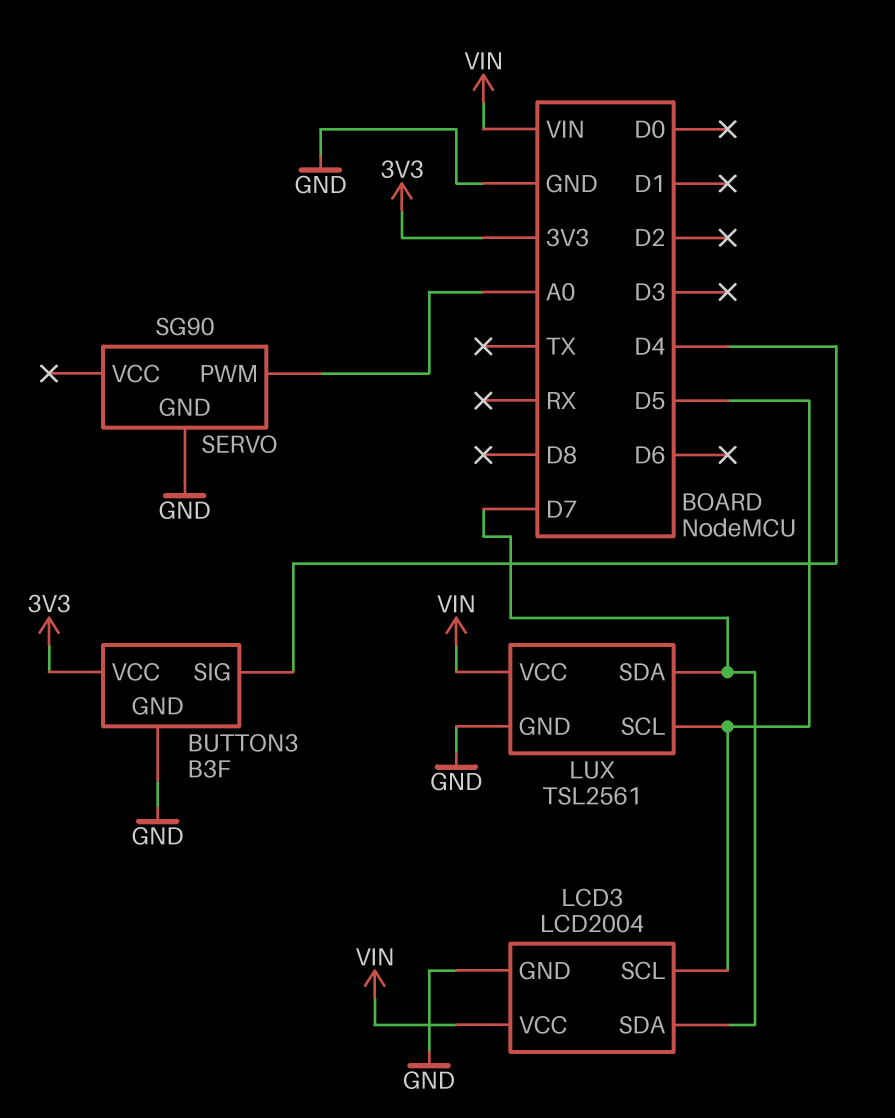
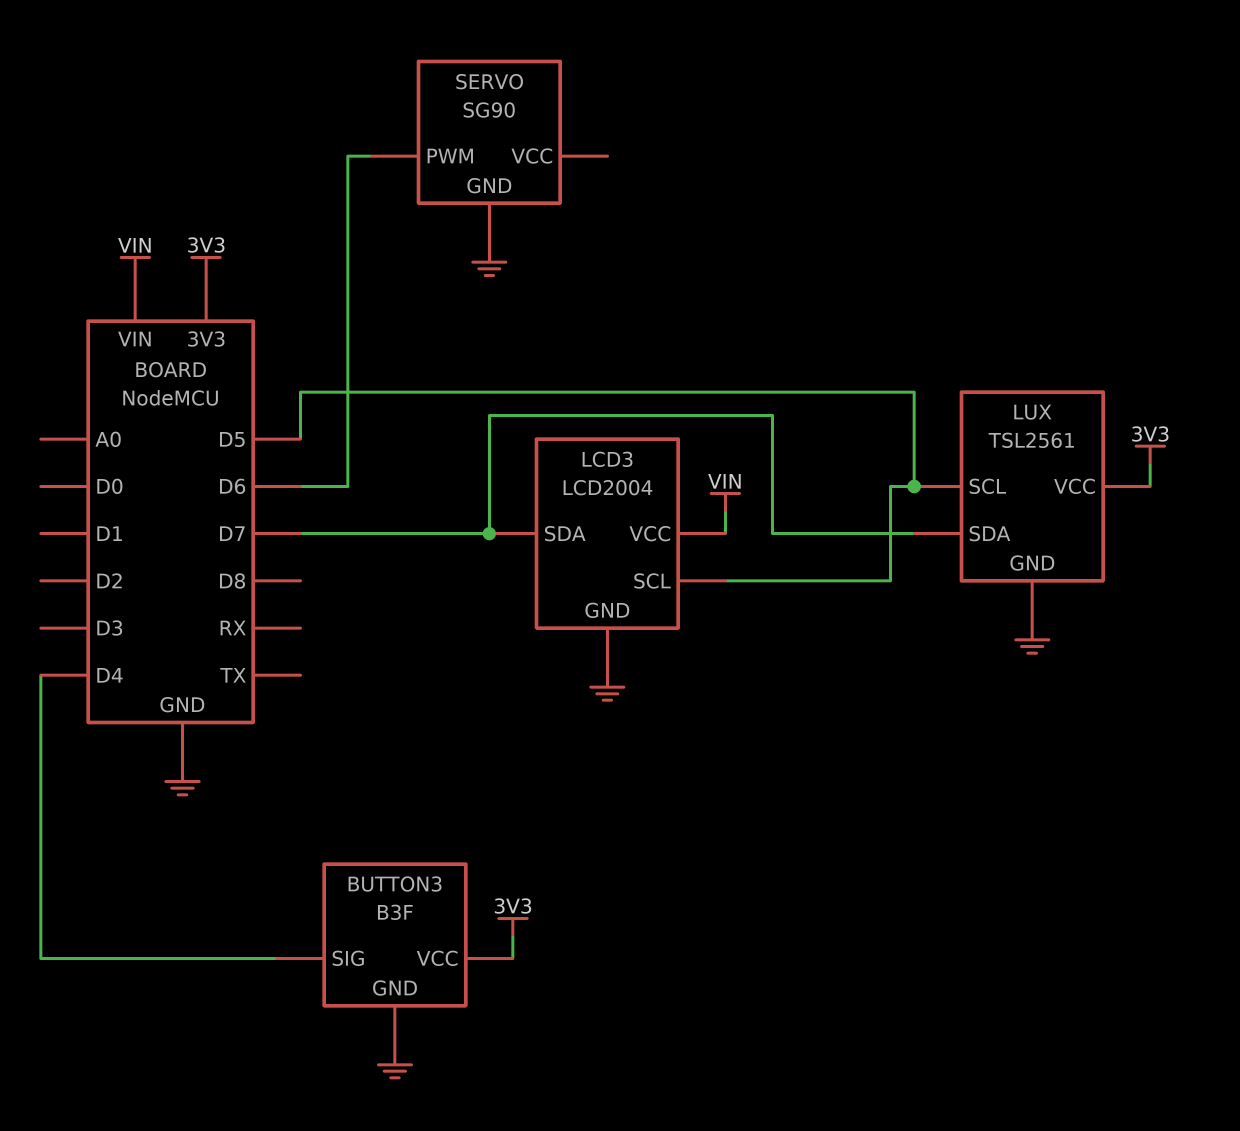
LUX pin VCC: VIN -> 3V3
SERVO pin PWM: A0 -> D6

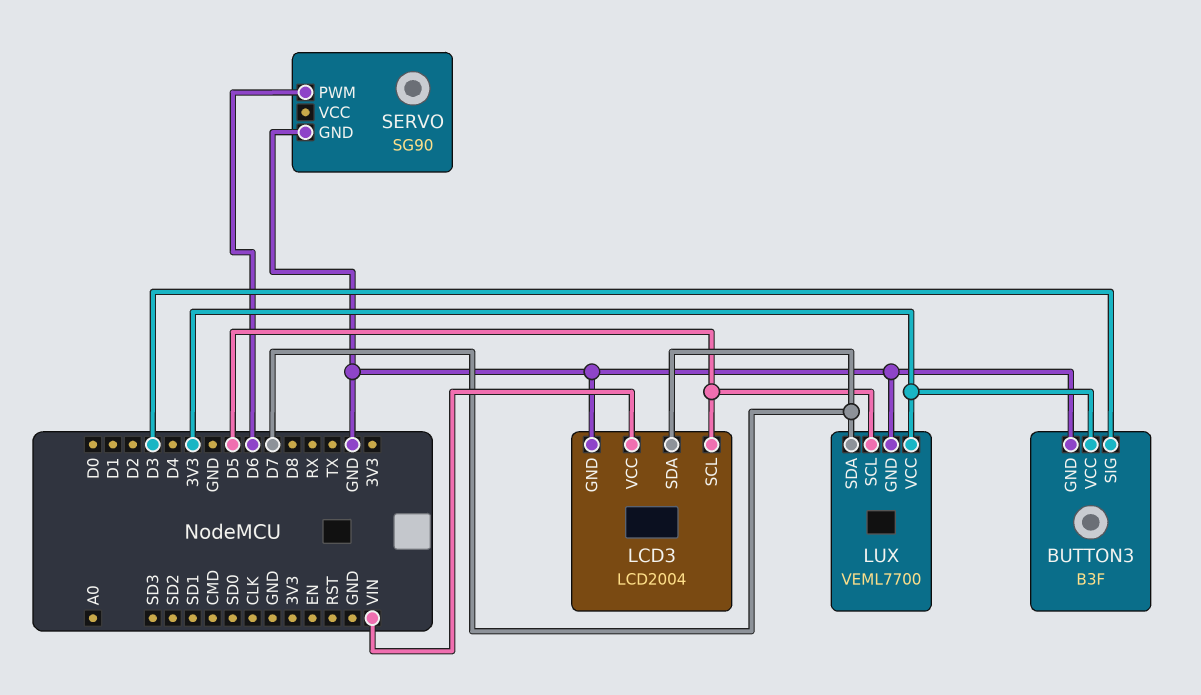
BUTTON3 pin SIG: D4 -> D3
LUX: TSL2561 -> VEML7700

